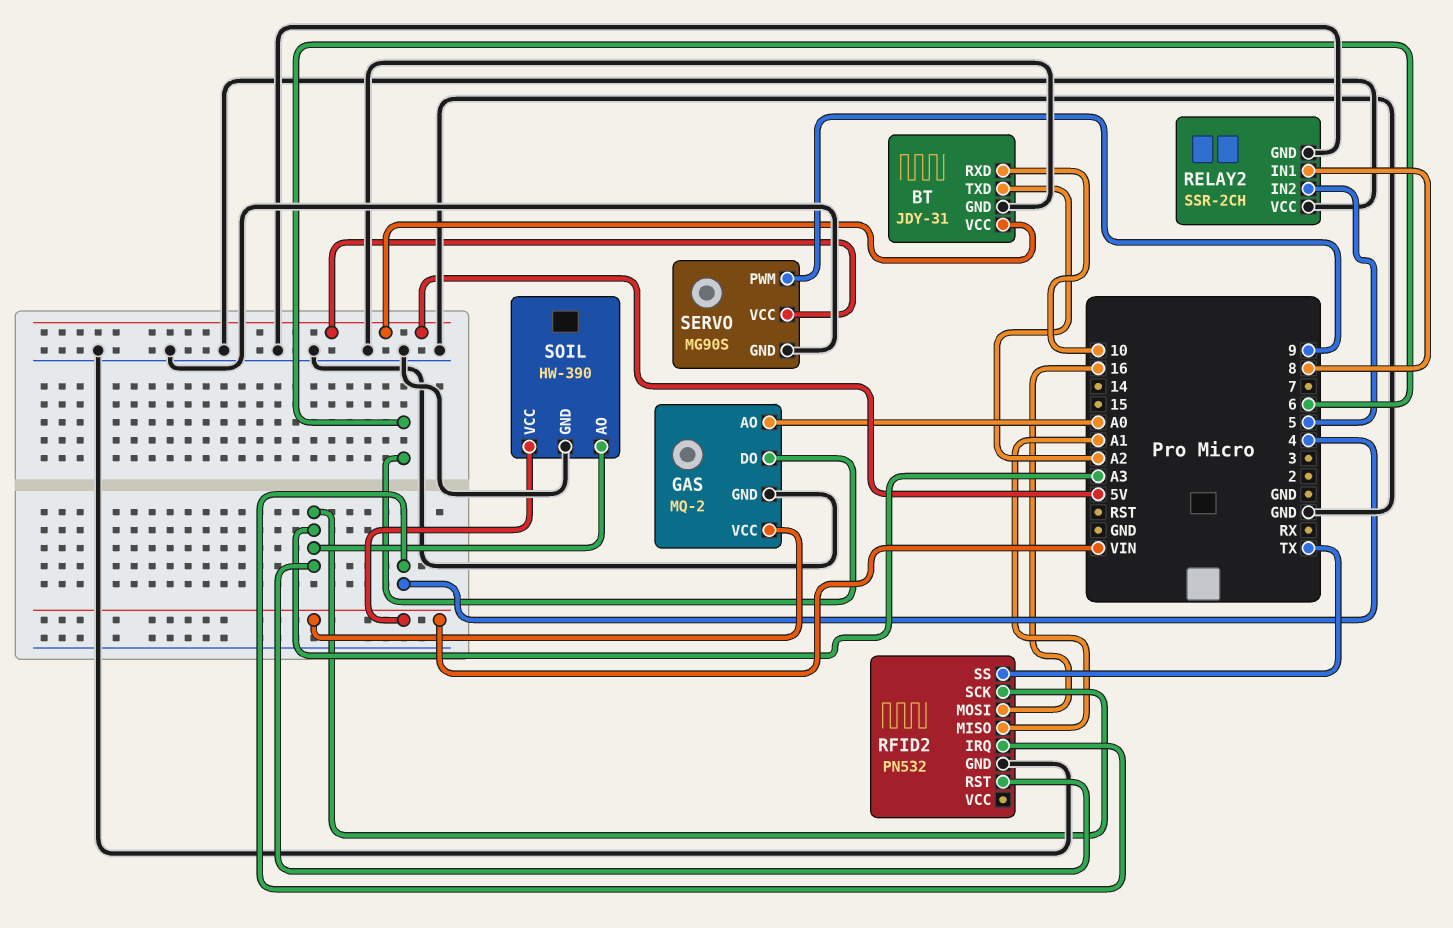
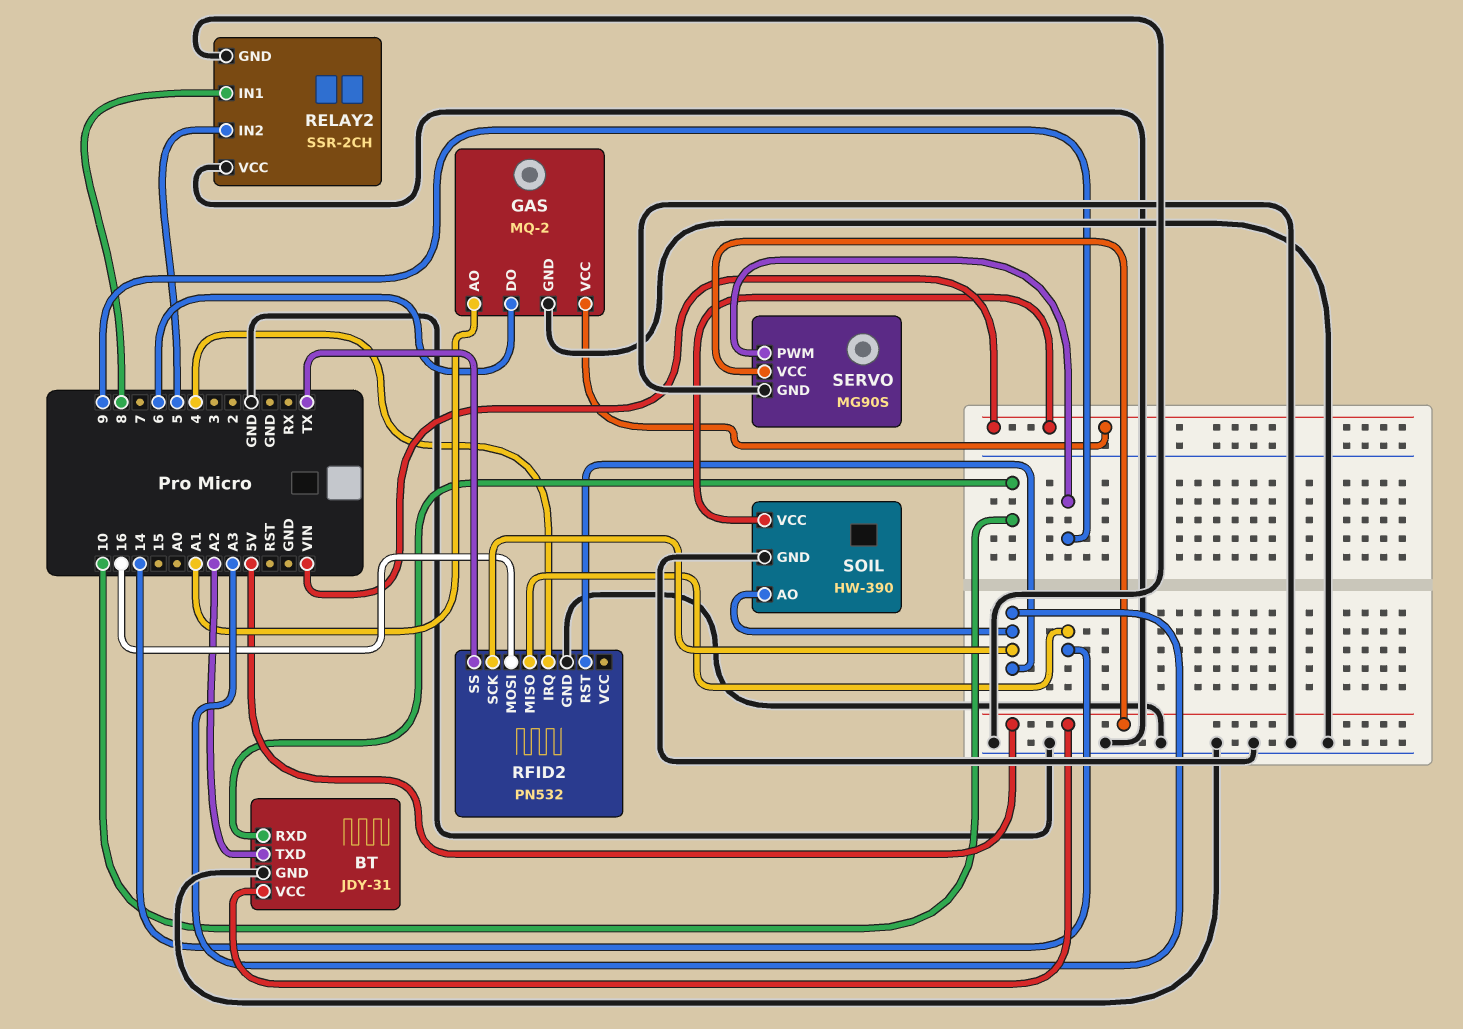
GAS pin AO: A0 -> A1
RFID2 pin MISO: A1 -> 14

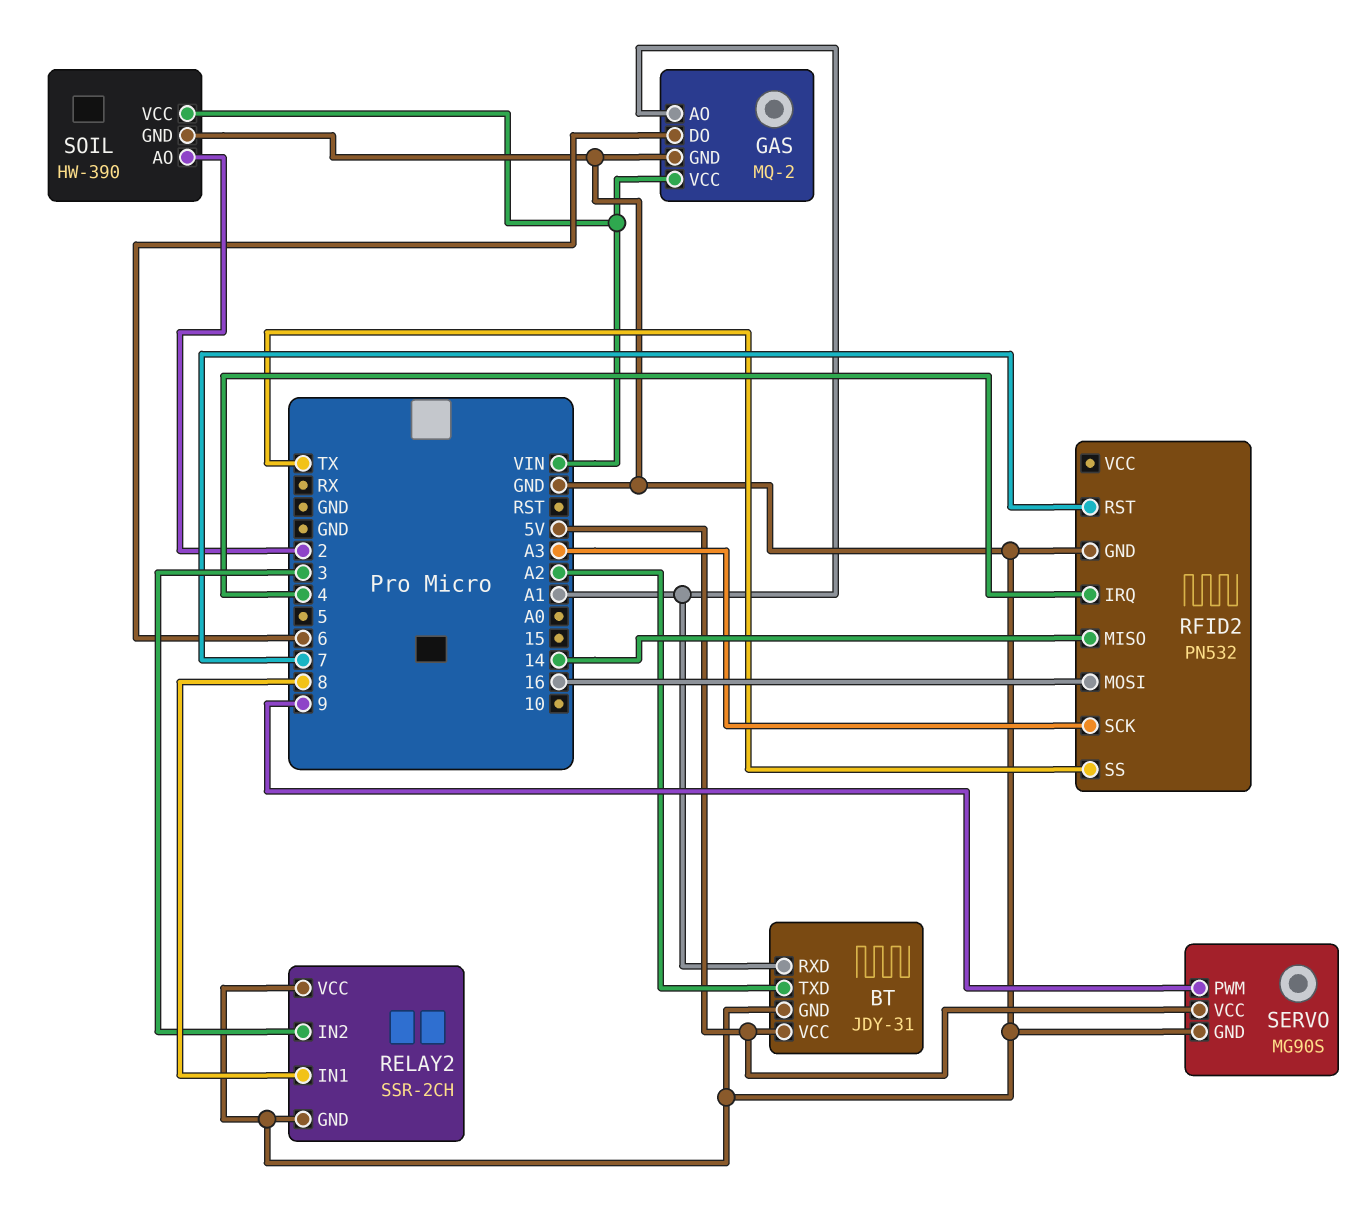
BT pin RXD: 10 -> A1
RELAY2 pin IN2: 5 -> 3
RFID2 pin RST: A3 -> 7
SOIL pin AO: A3 -> 2

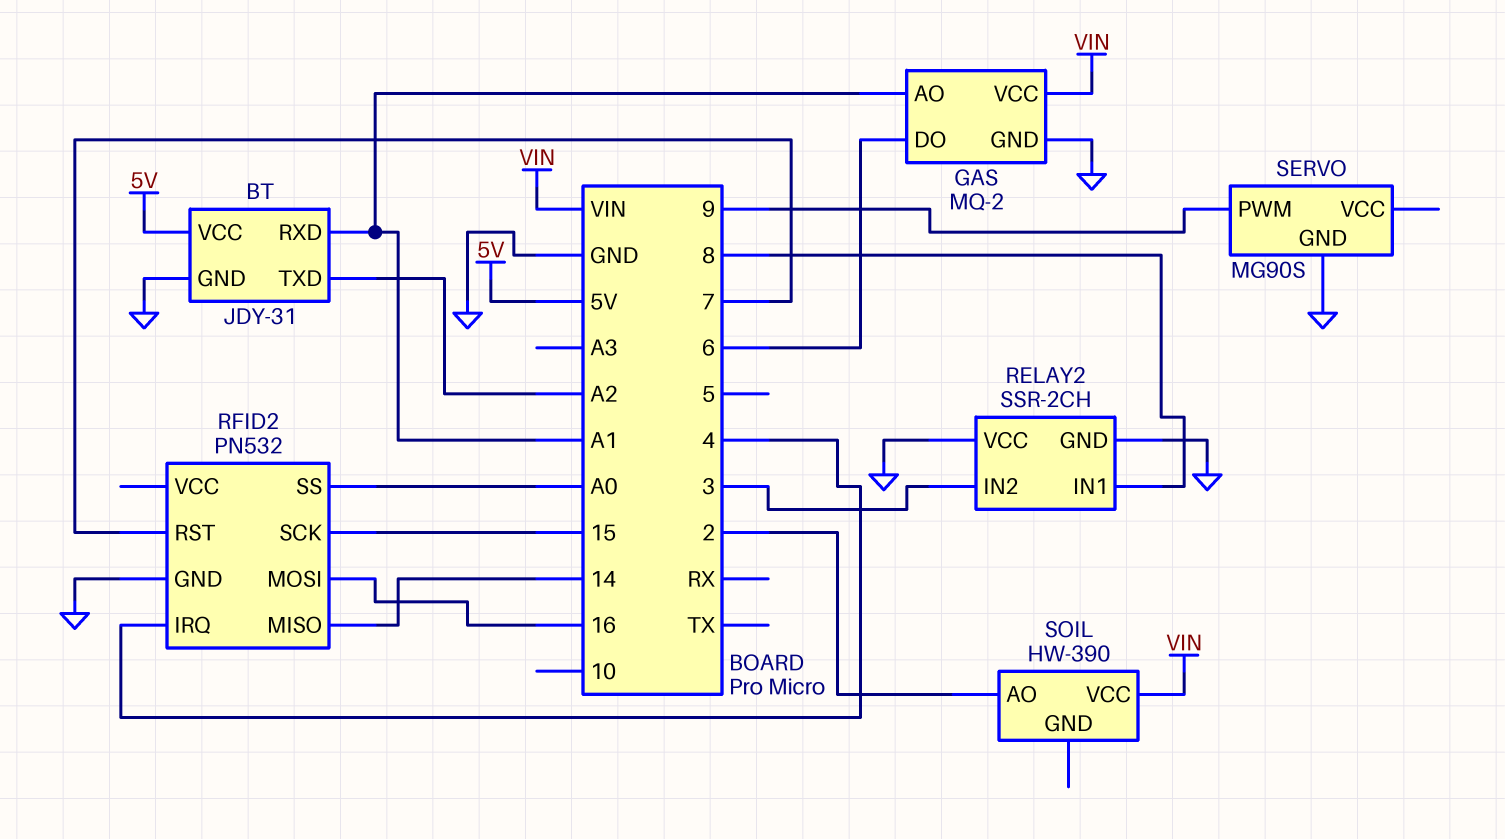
RFID2 pin SCK: A3 -> 15
RFID2 pin SS: TX -> A0
SERVO pin VCC: 5V -> none
SOIL pin GND: GND -> none

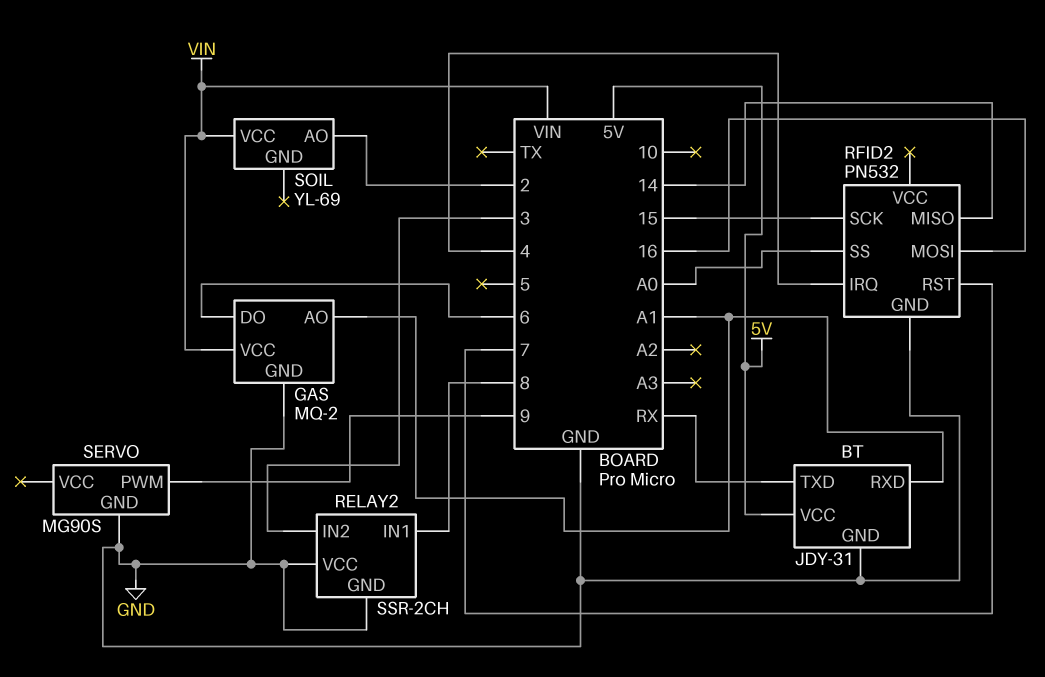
BT pin TXD: A2 -> RX
SOIL: HW-390 -> YL-69

